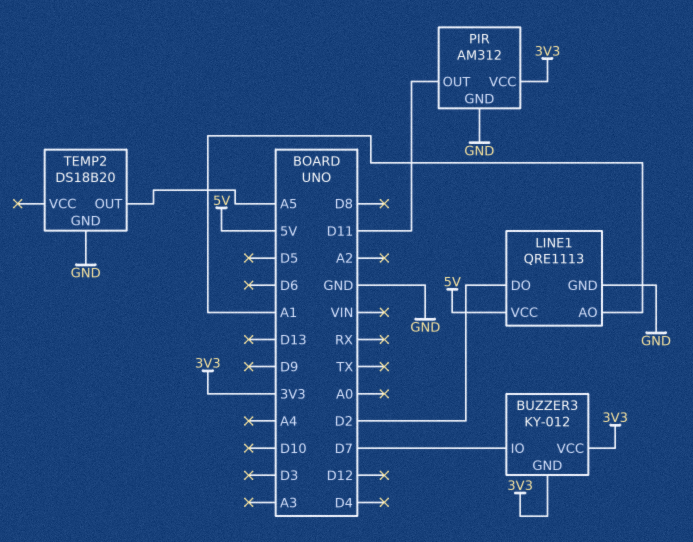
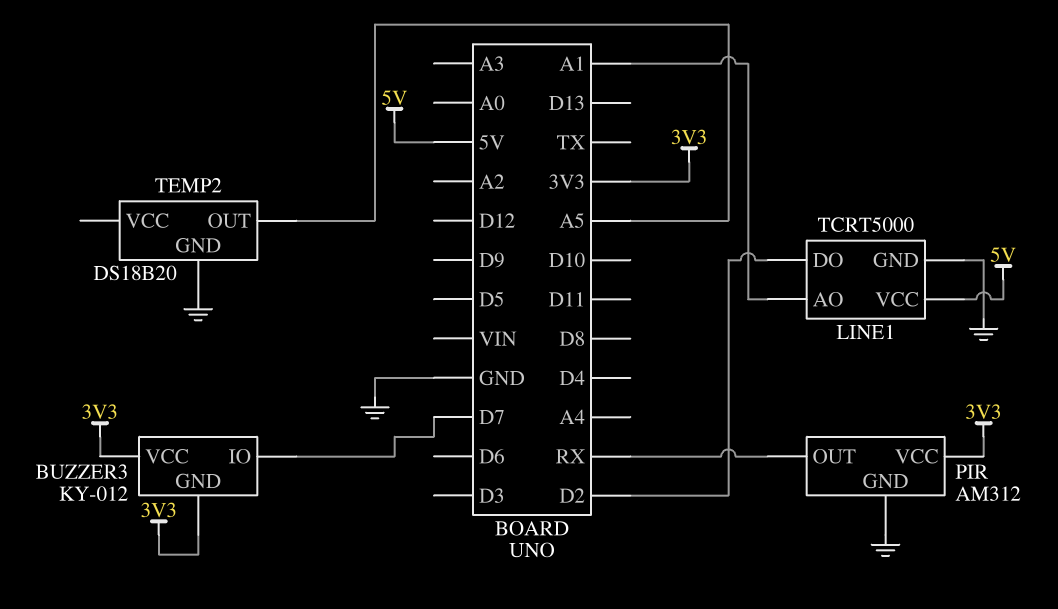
LINE1: QRE1113 -> TCRT5000
PIR pin OUT: D11 -> RX

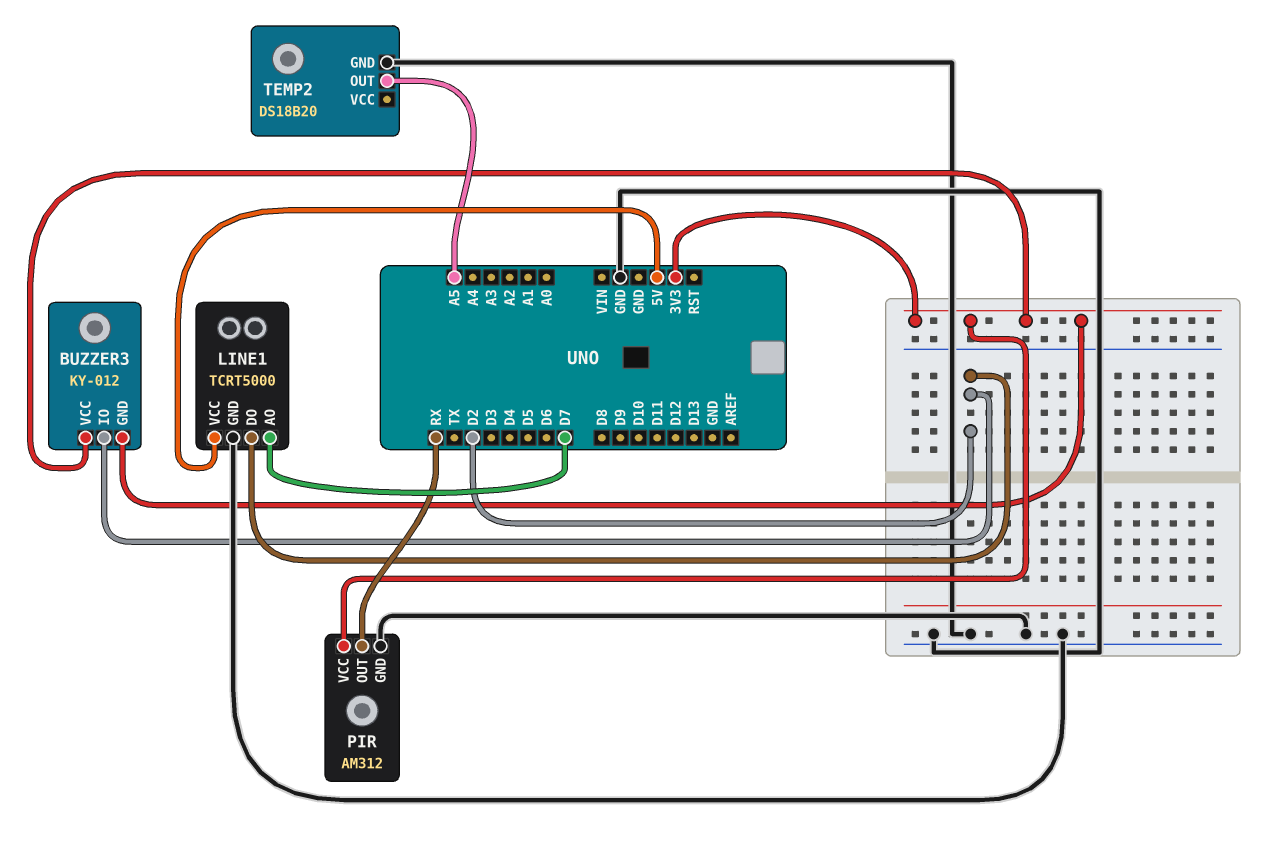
BUZZER3 pin IO: D7 -> D2
LINE1 pin AO: A1 -> D7

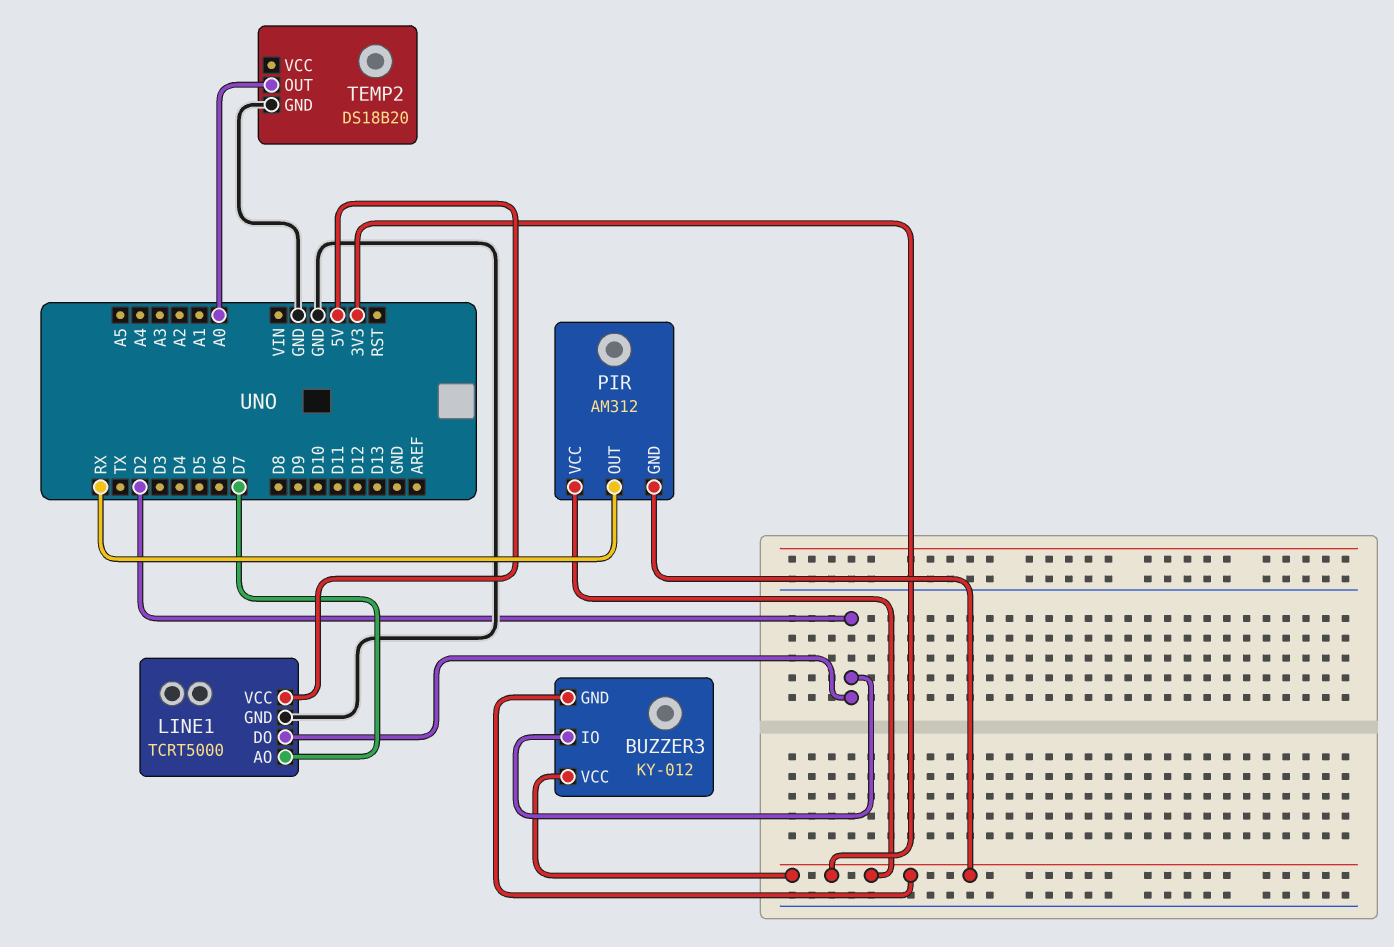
PIR pin GND: GND -> 3V3
TEMP2 pin OUT: A5 -> A0

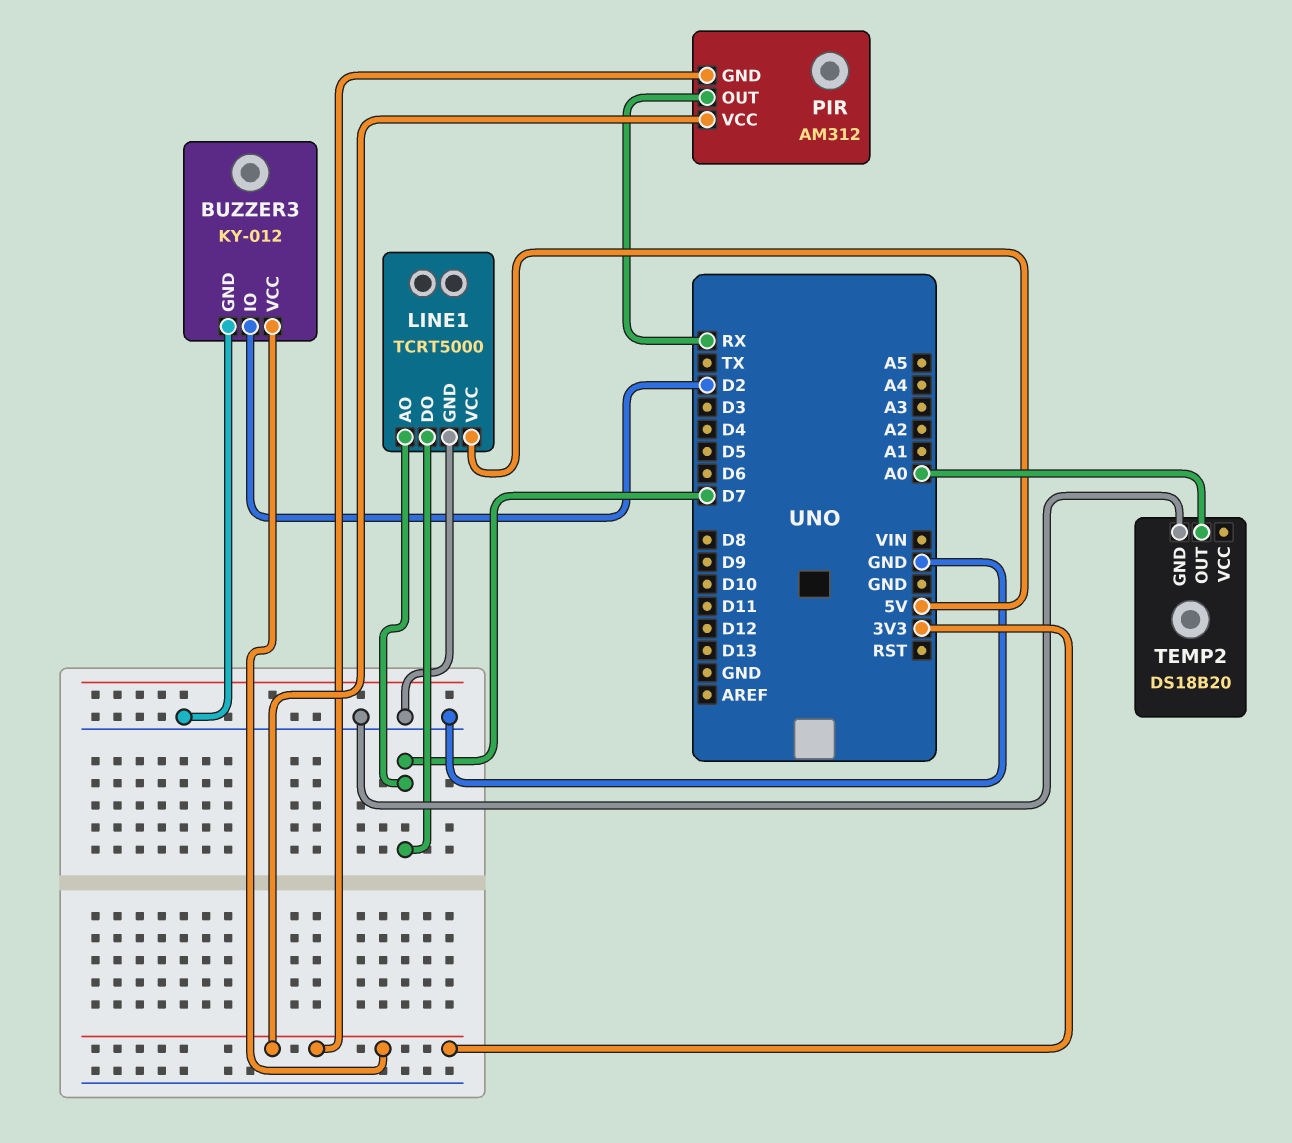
BUZZER3 pin GND: 3V3 -> GND
LINE1 pin DO: D2 -> D7

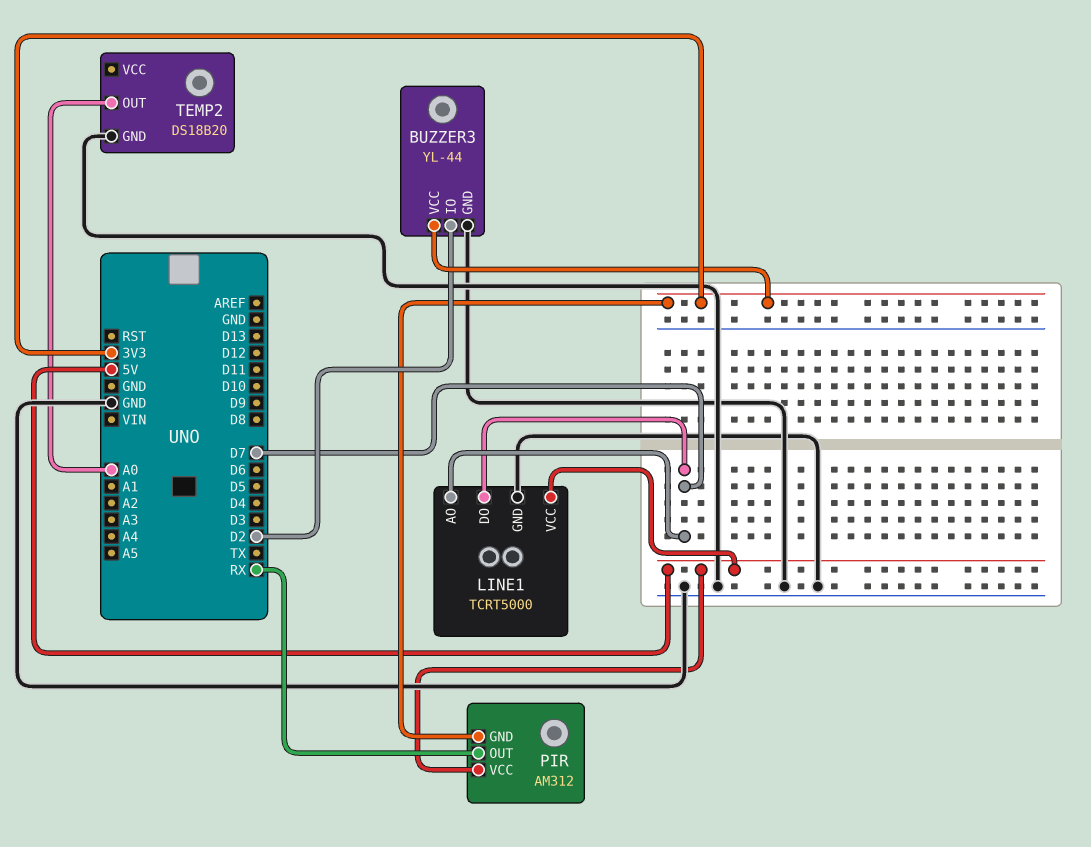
BUZZER3: KY-012 -> YL-44
PIR pin VCC: 3V3 -> 5V

